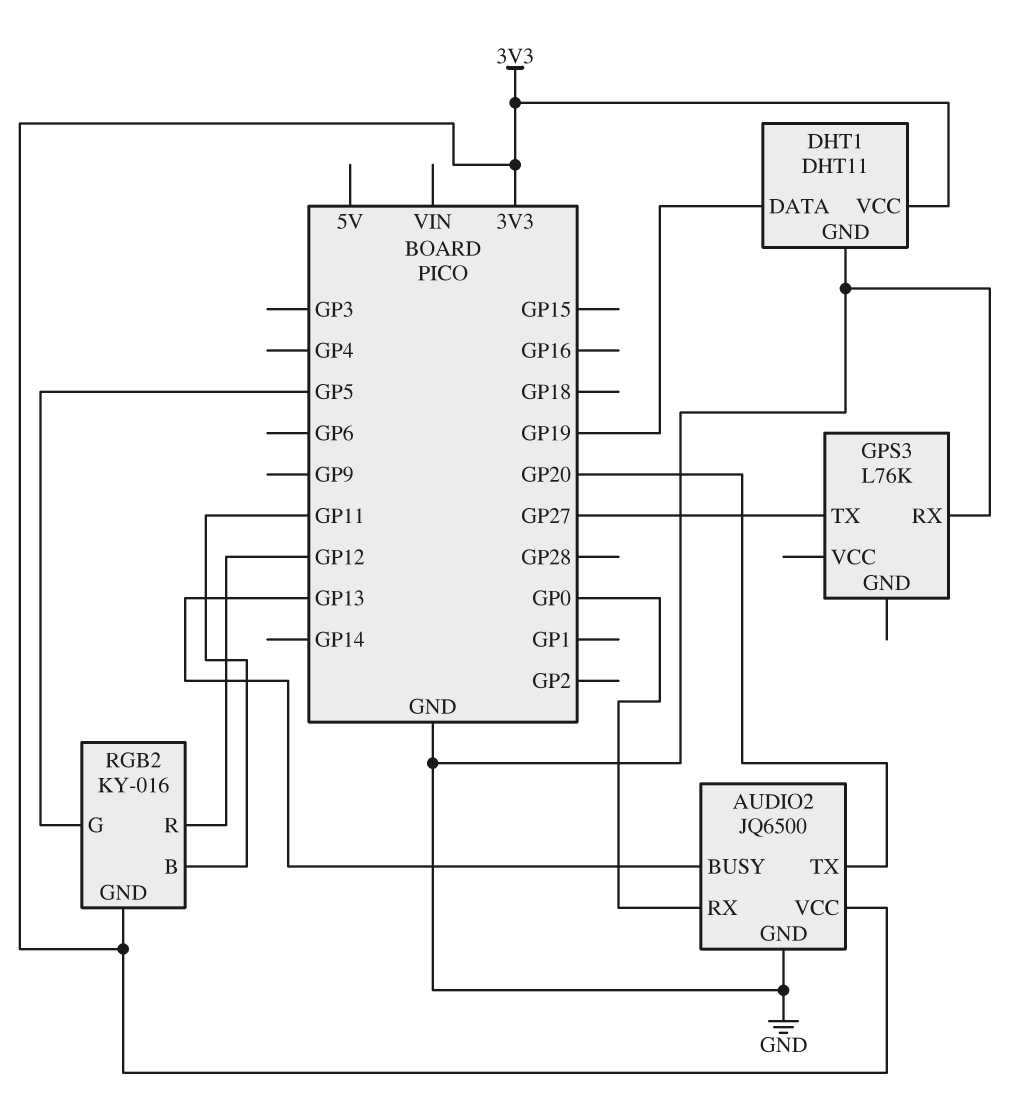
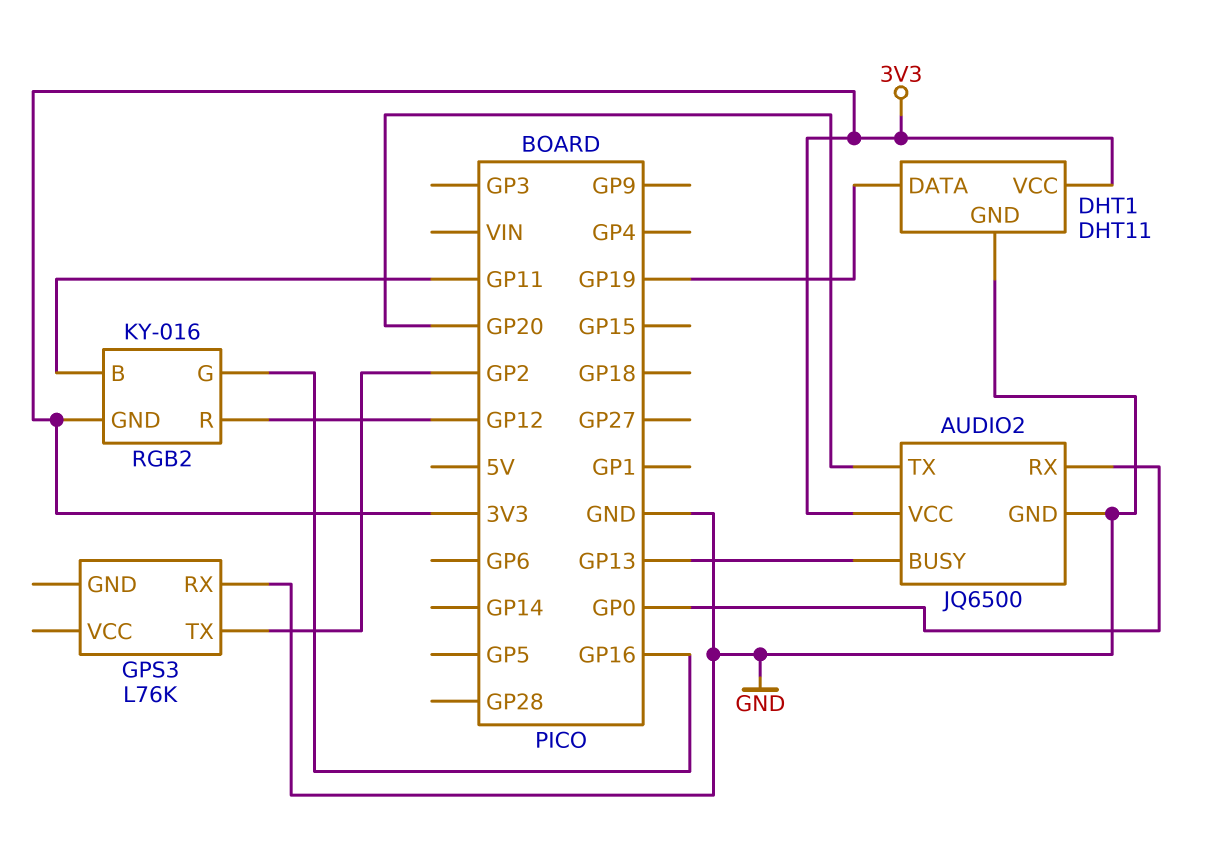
GPS3 pin TX: GP27 -> GP2
RGB2 pin G: GP5 -> GP16

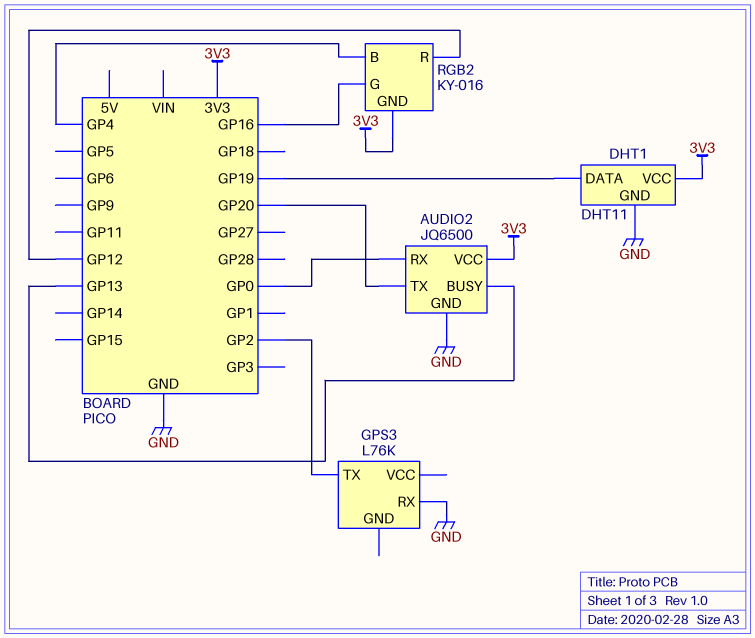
RGB2 pin B: GP11 -> GP4

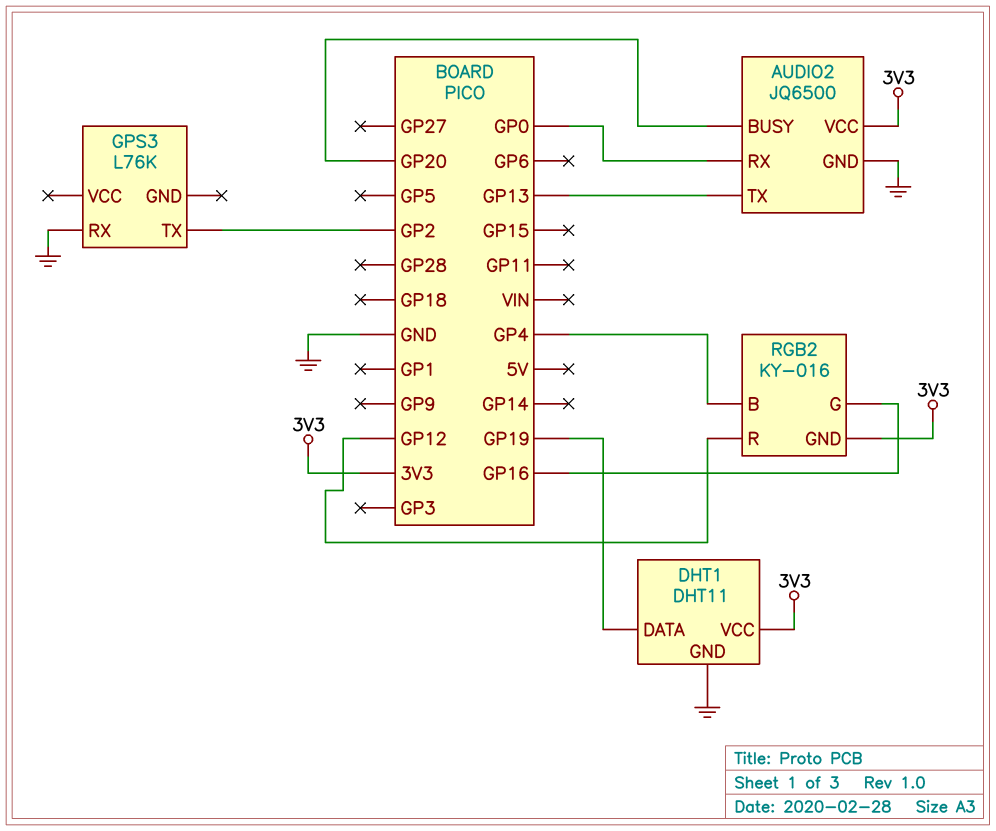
AUDIO2 pin BUSY: GP13 -> GP20
AUDIO2 pin TX: GP20 -> GP13

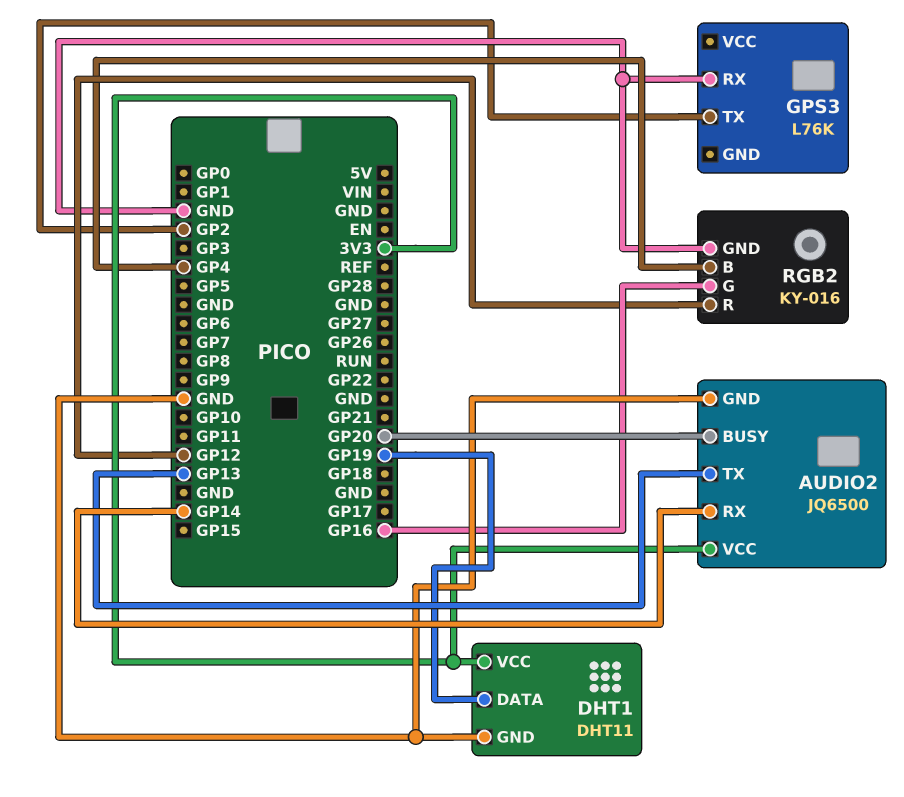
AUDIO2 pin RX: GP0 -> GP14
RGB2 pin GND: 3V3 -> GND

